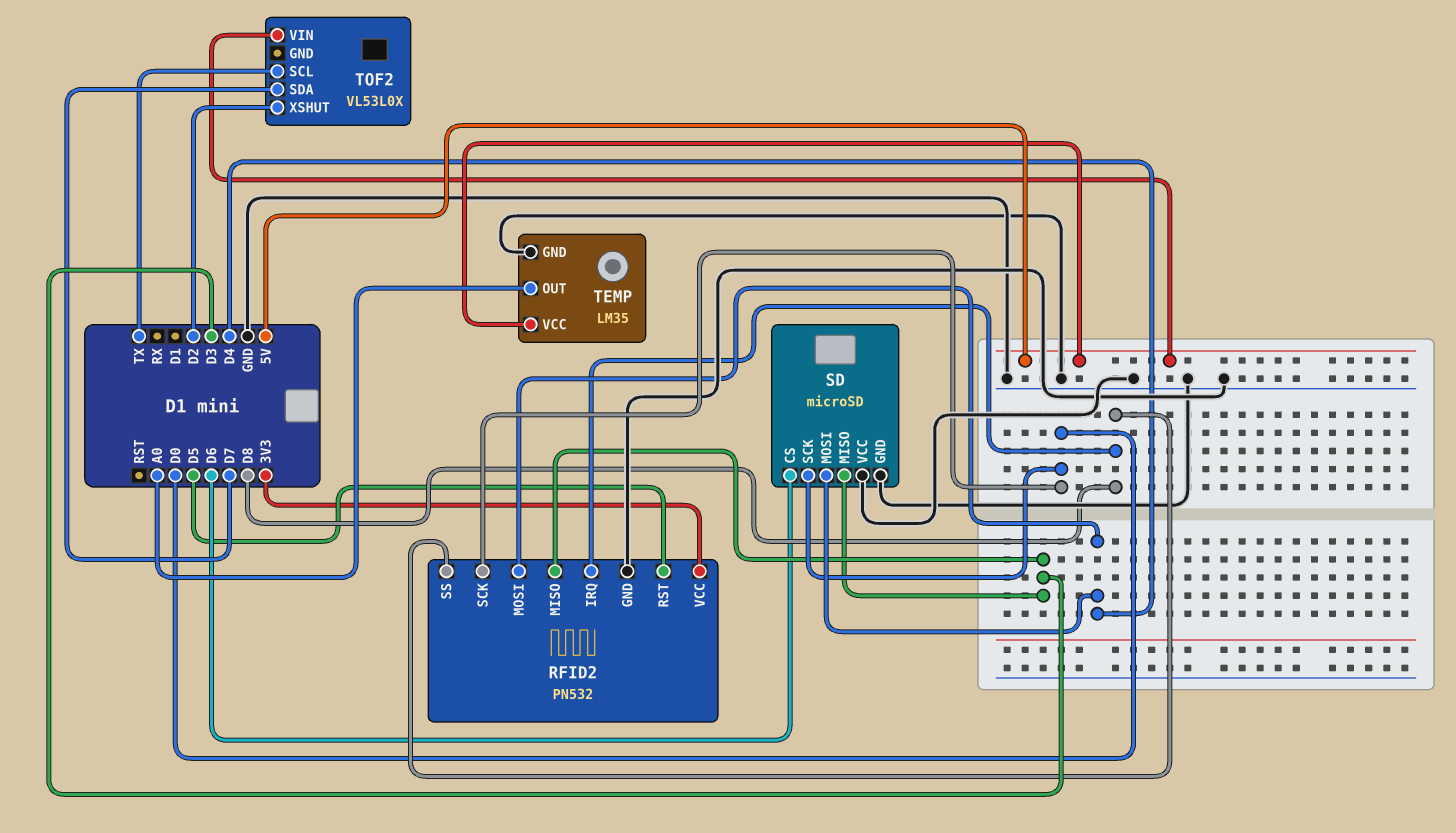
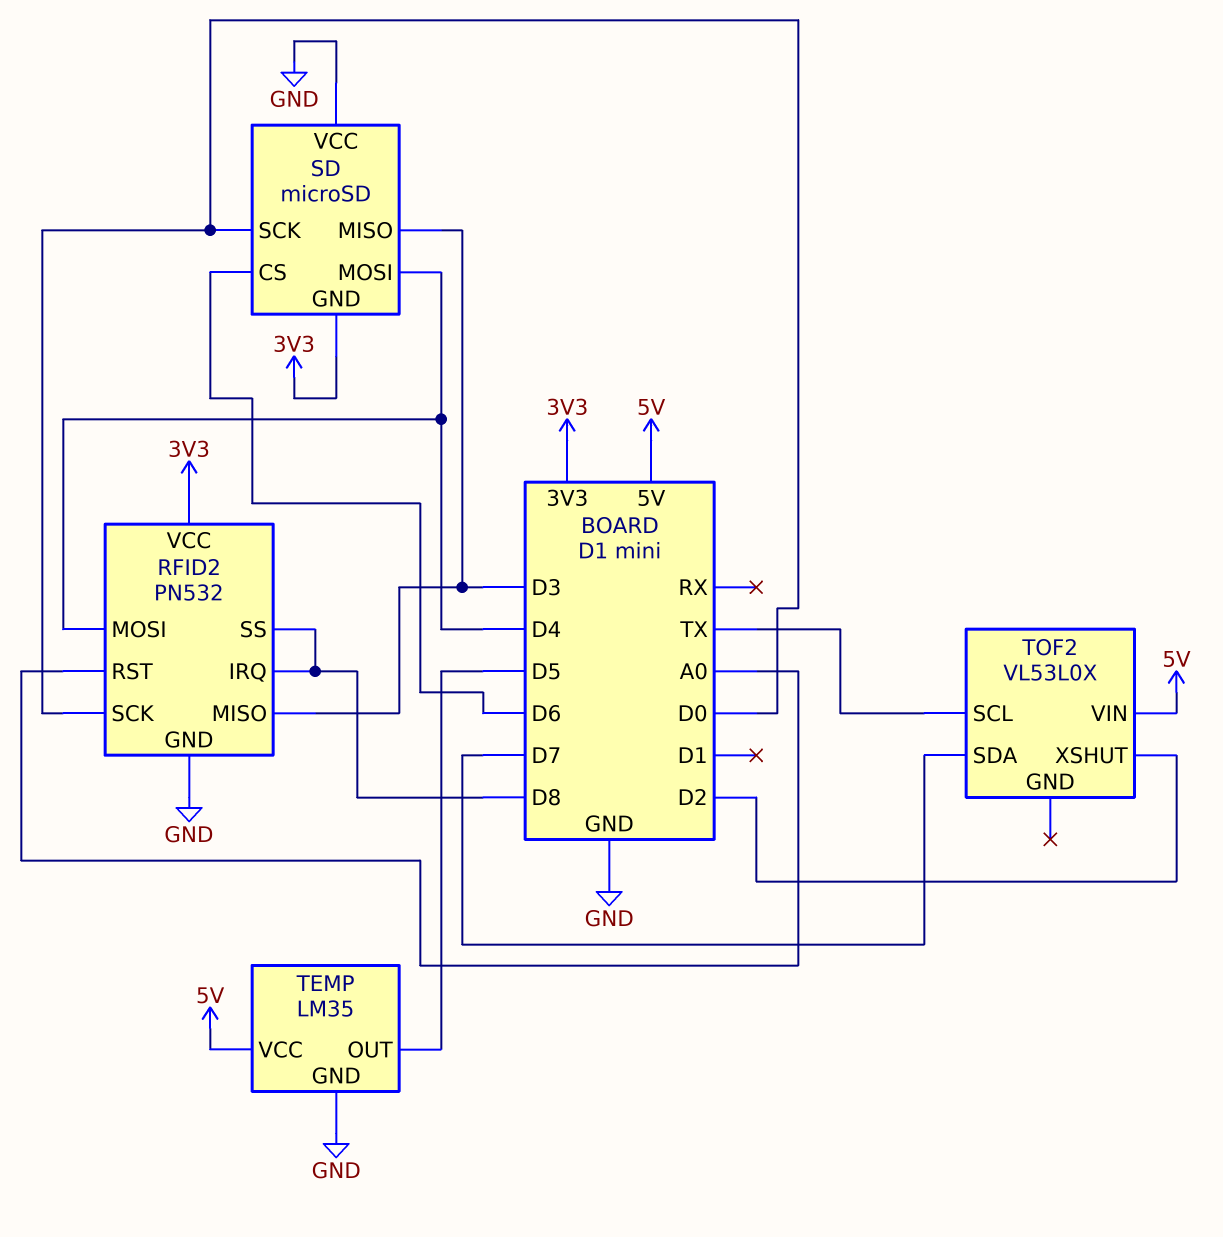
RFID2 pin RST: D5 -> A0
SD pin GND: GND -> 3V3
TEMP pin OUT: A0 -> D5

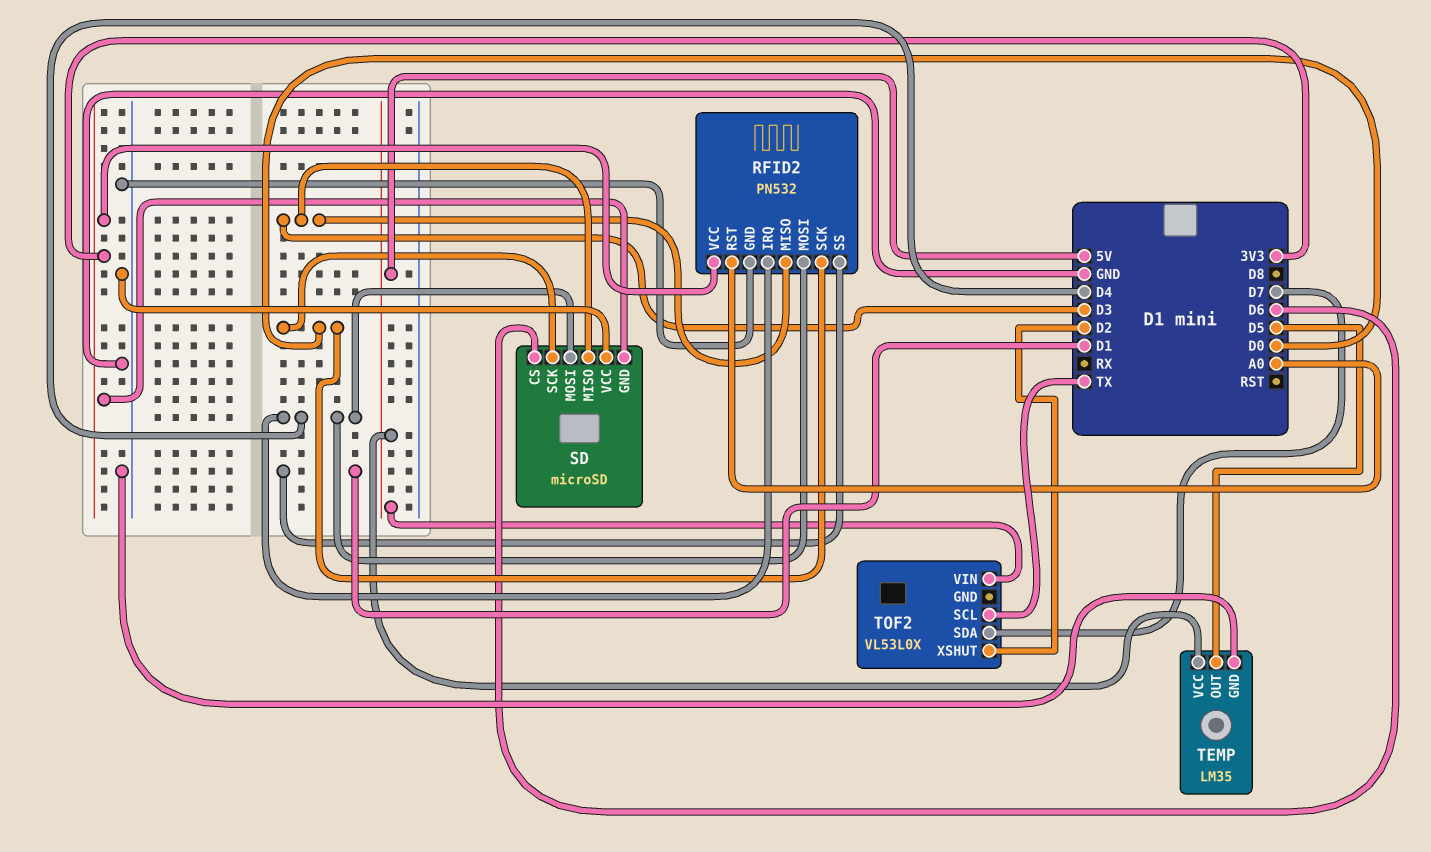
RFID2 pin IRQ: D8 -> D4
RFID2 pin SS: D8 -> D1

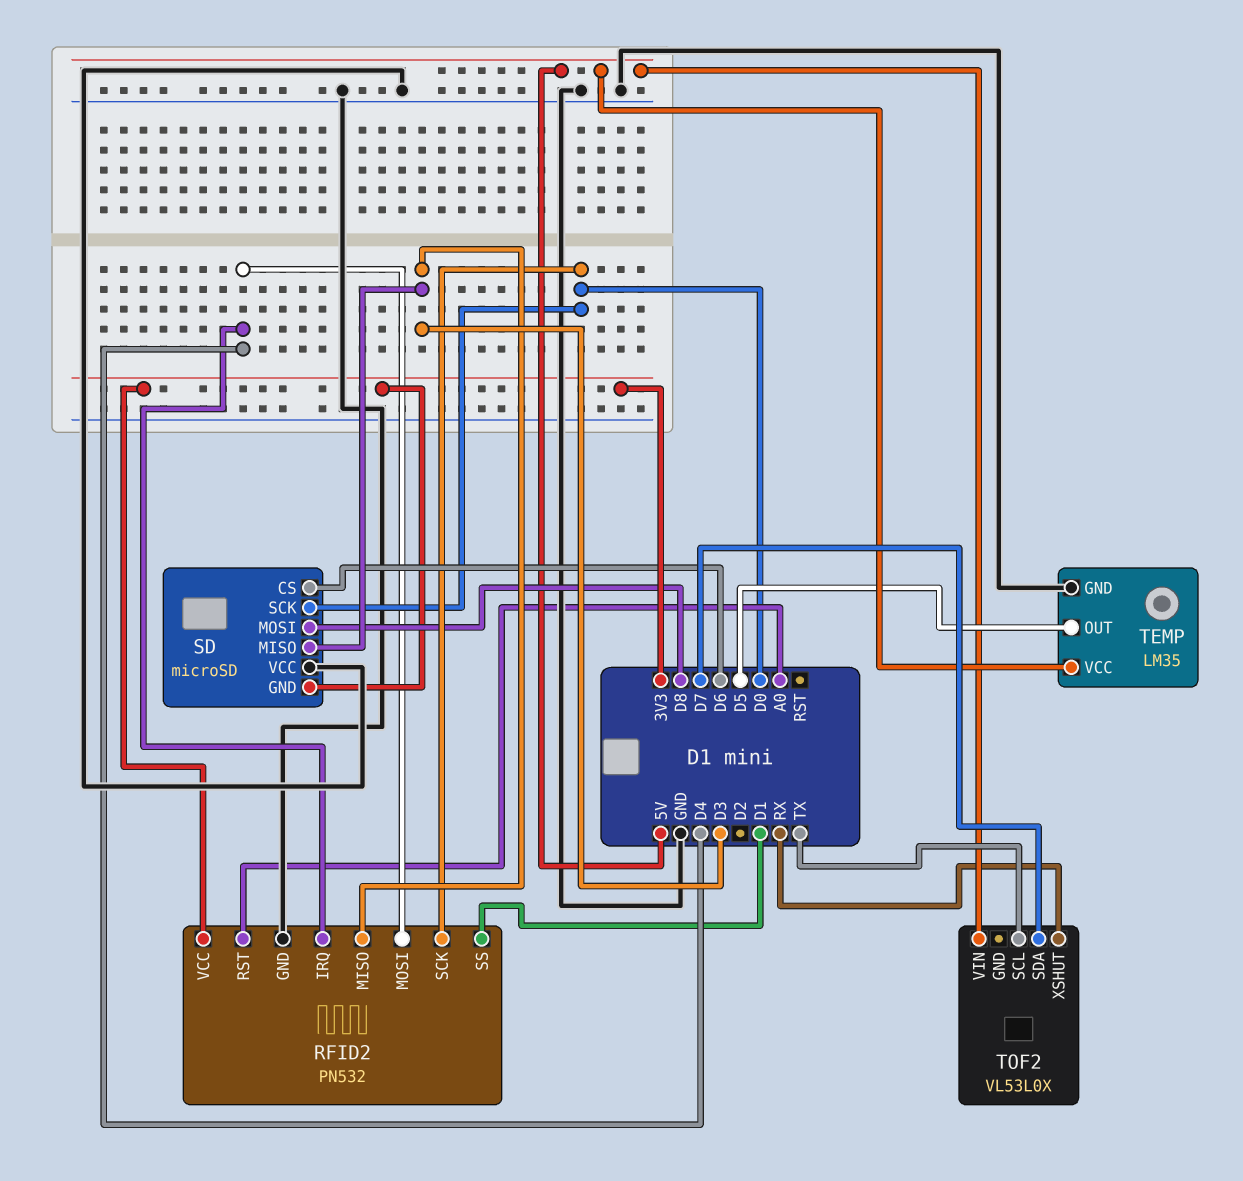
SD pin MOSI: D4 -> D8
TOF2 pin XSHUT: D2 -> RX

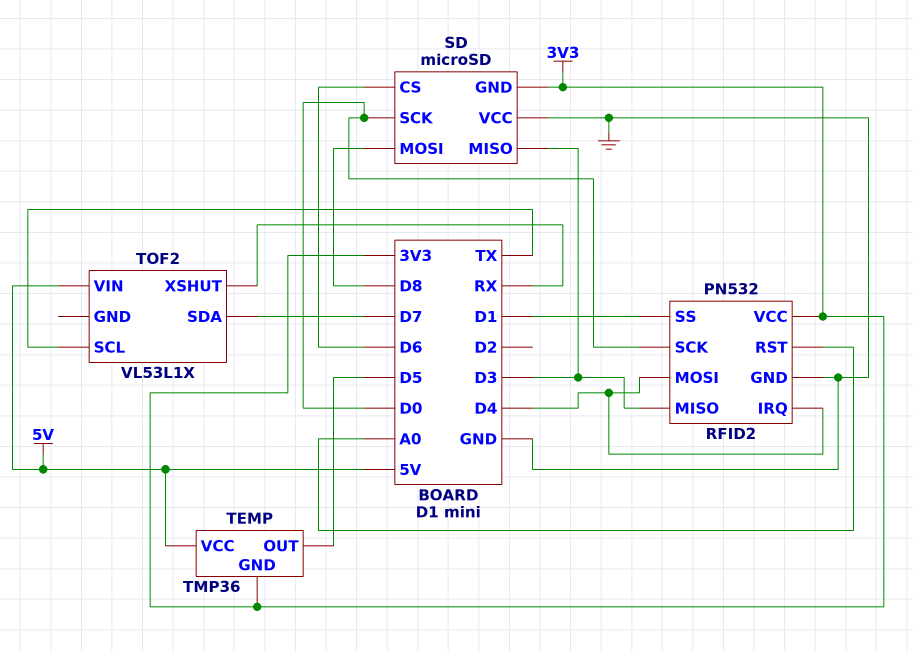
TEMP: LM35 -> TMP36
TEMP pin GND: GND -> 3V3
TOF2: VL53L0X -> VL53L1X

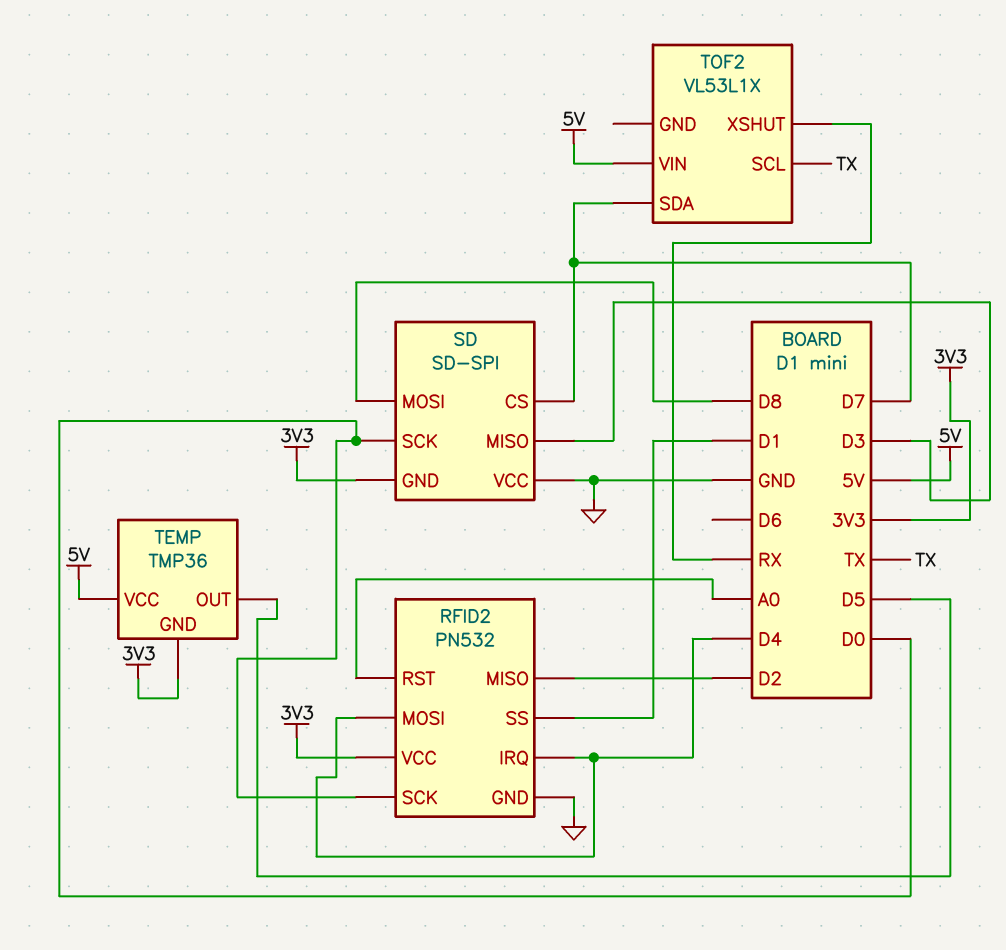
RFID2 pin MISO: D3 -> D2
SD: microSD -> SD-SPI
SD pin CS: D6 -> D7

